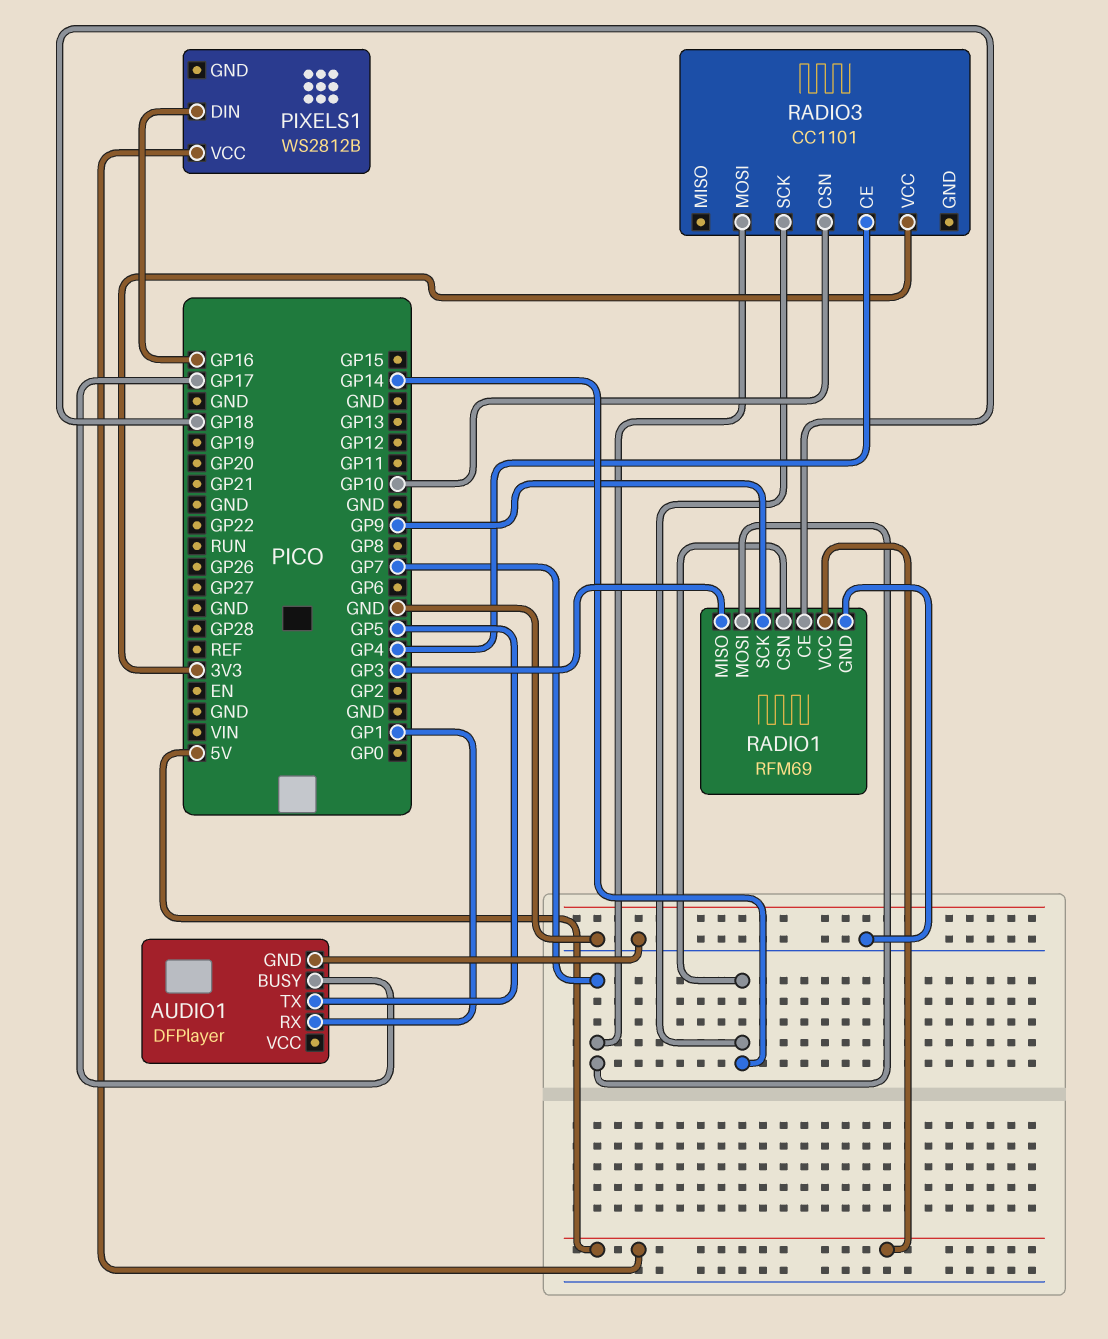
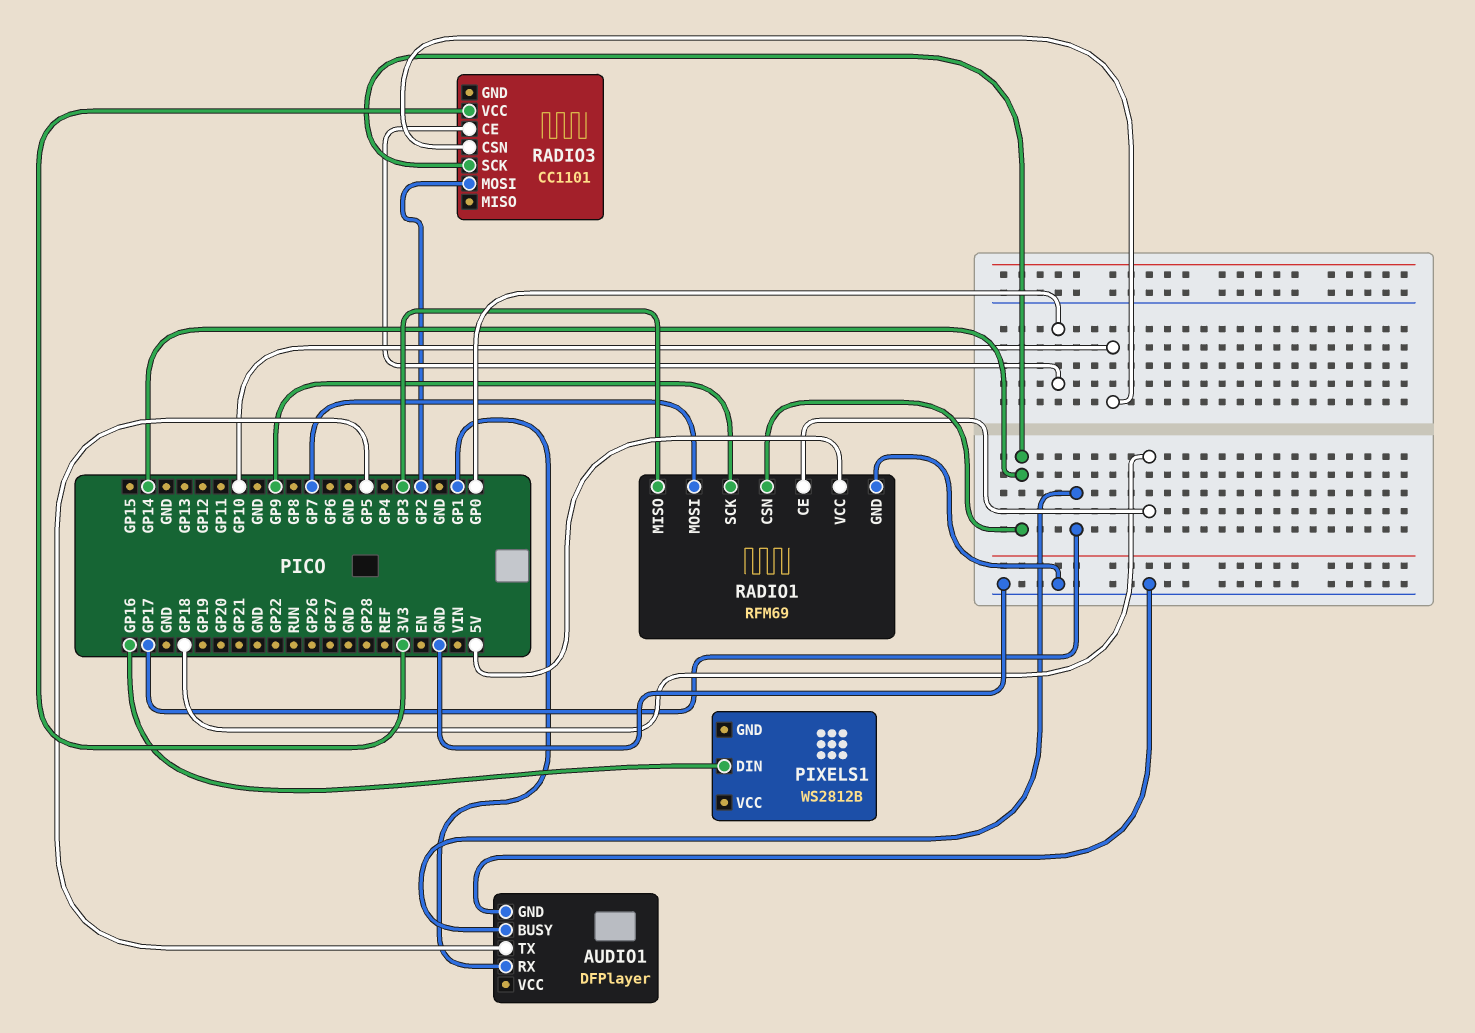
PIXELS1 pin VCC: 5V -> none
RADIO3 pin CE: GP4 -> GP0
RADIO3 pin MOSI: GP7 -> GP2

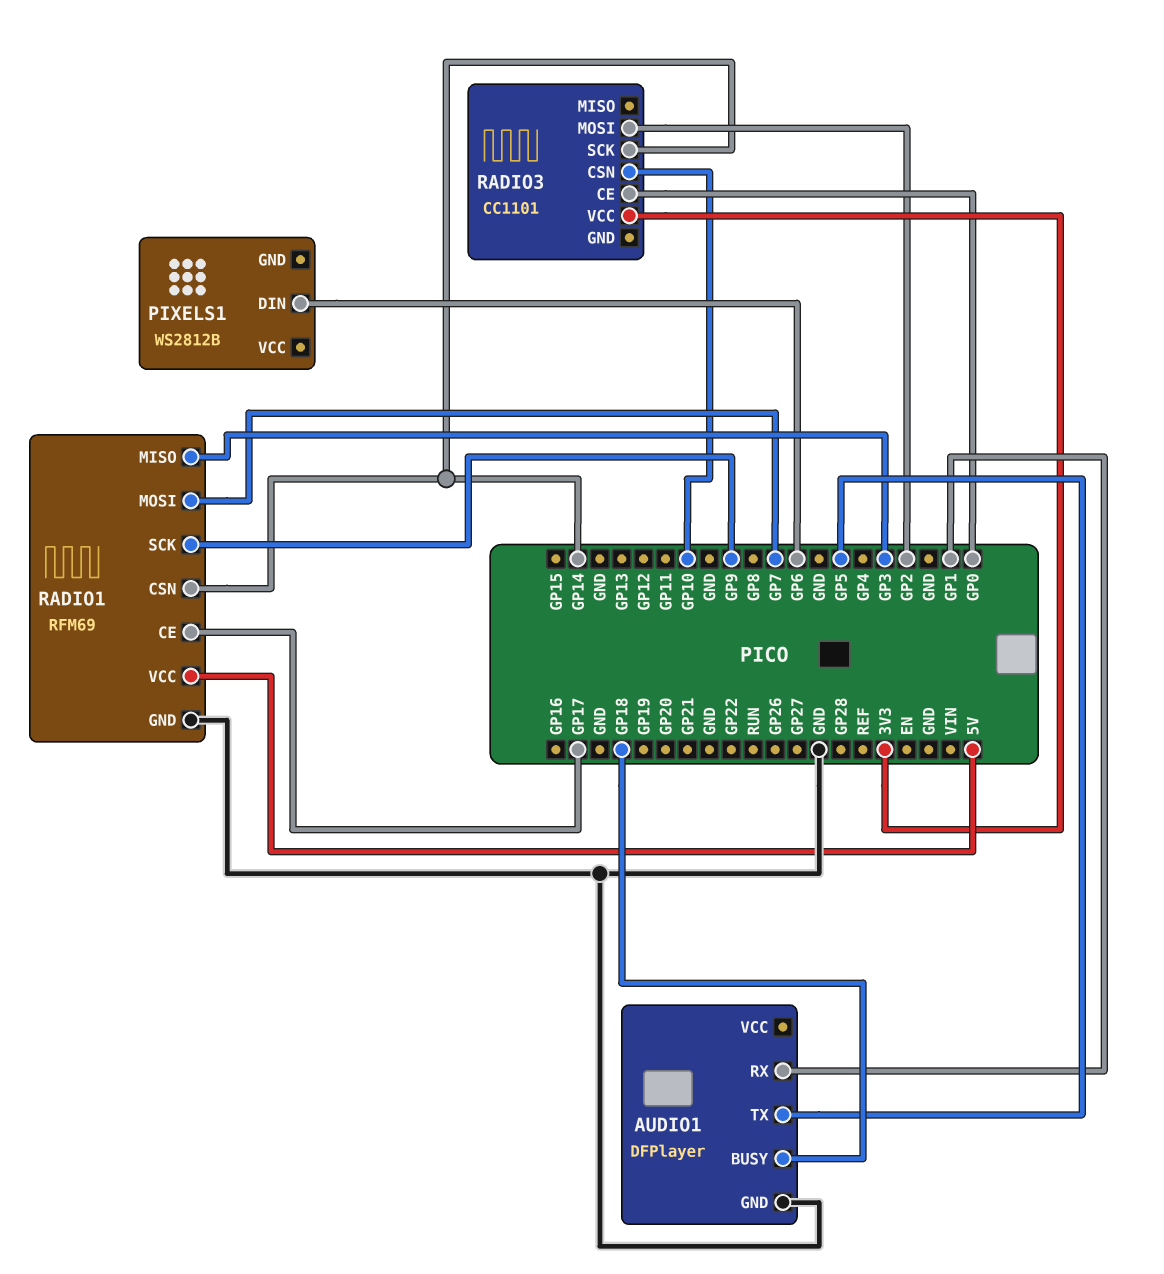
AUDIO1 pin BUSY: GP17 -> GP18
PIXELS1 pin DIN: GP16 -> GP6
RADIO1 pin CE: GP18 -> GP17

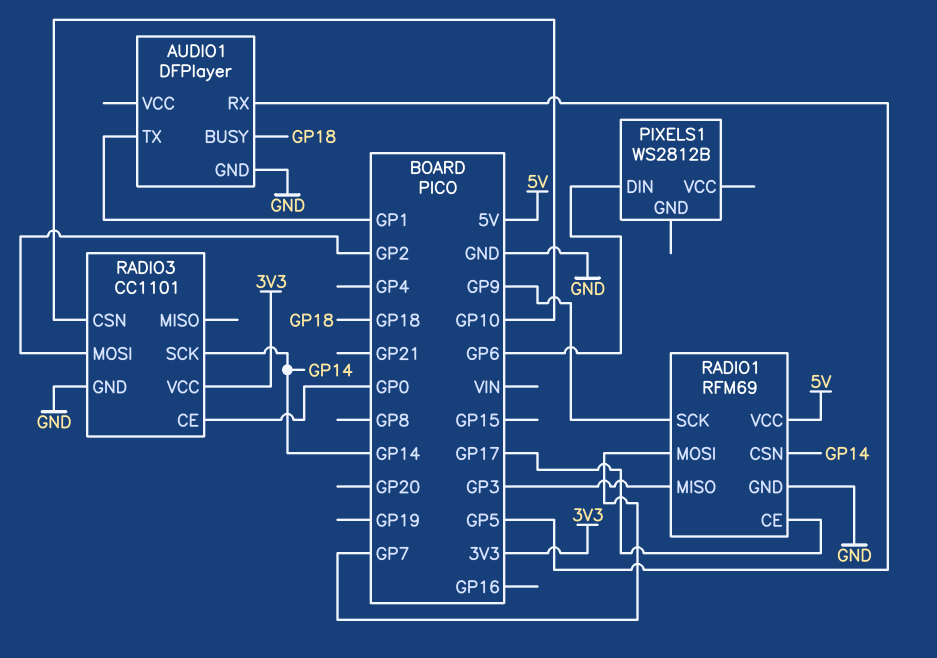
AUDIO1 pin RX: GP1 -> GP5
AUDIO1 pin TX: GP5 -> GP1
RADIO3 pin GND: none -> GND

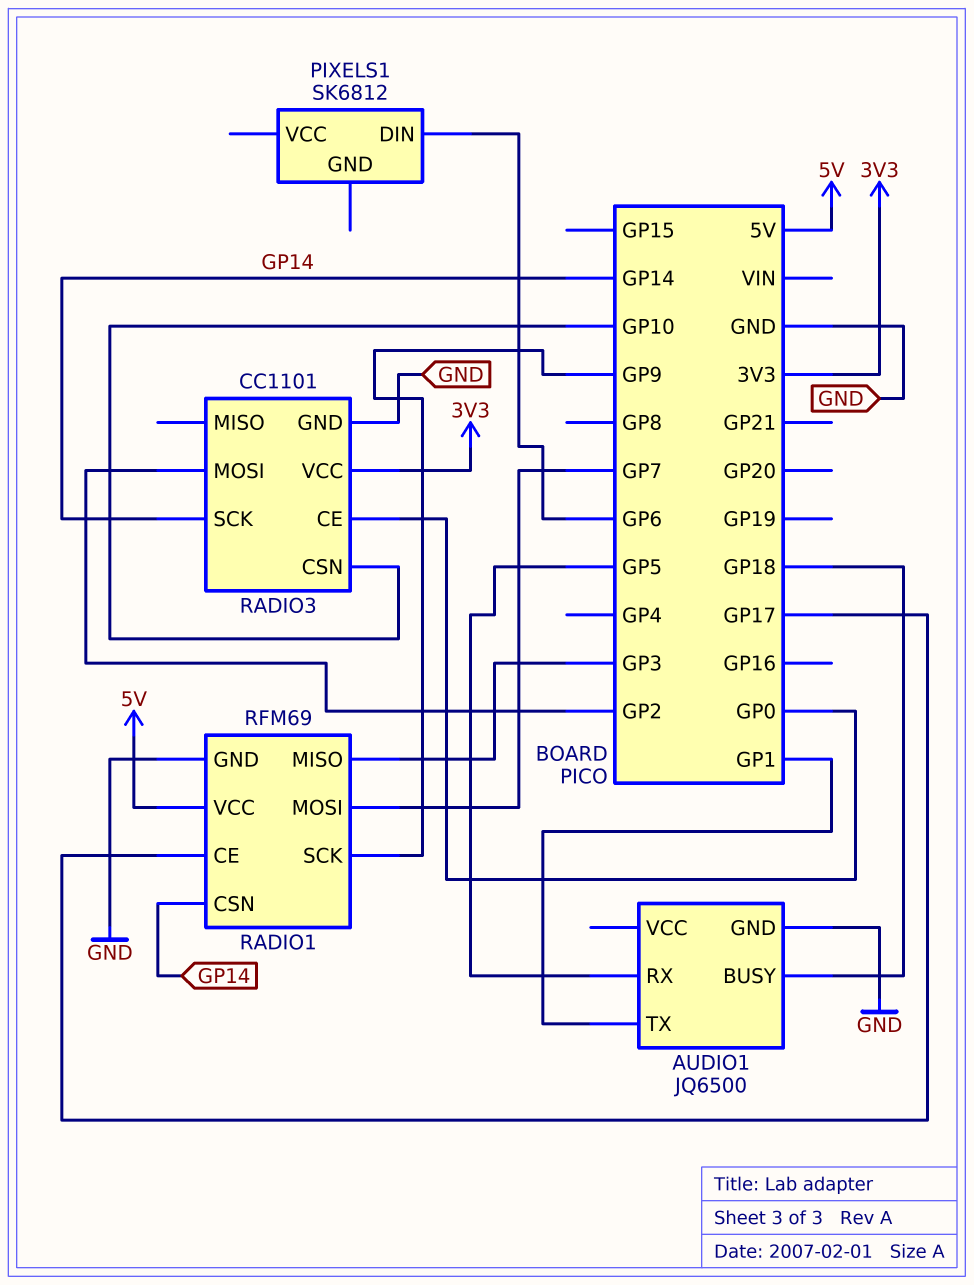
AUDIO1: DFPlayer -> JQ6500
PIXELS1: WS2812B -> SK6812

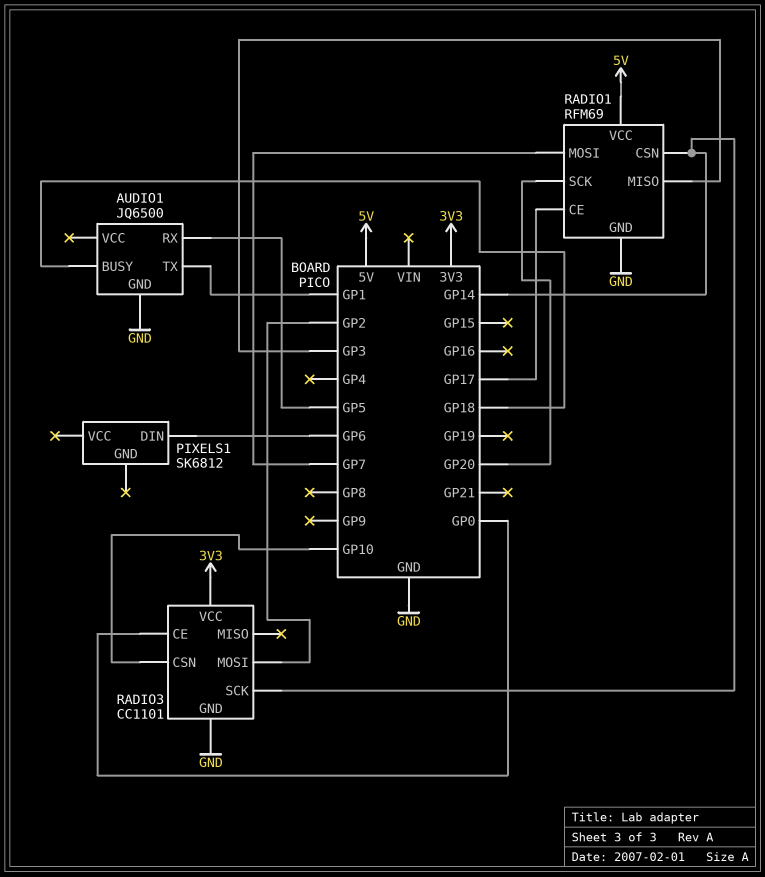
RADIO1 pin SCK: GP9 -> GP20

